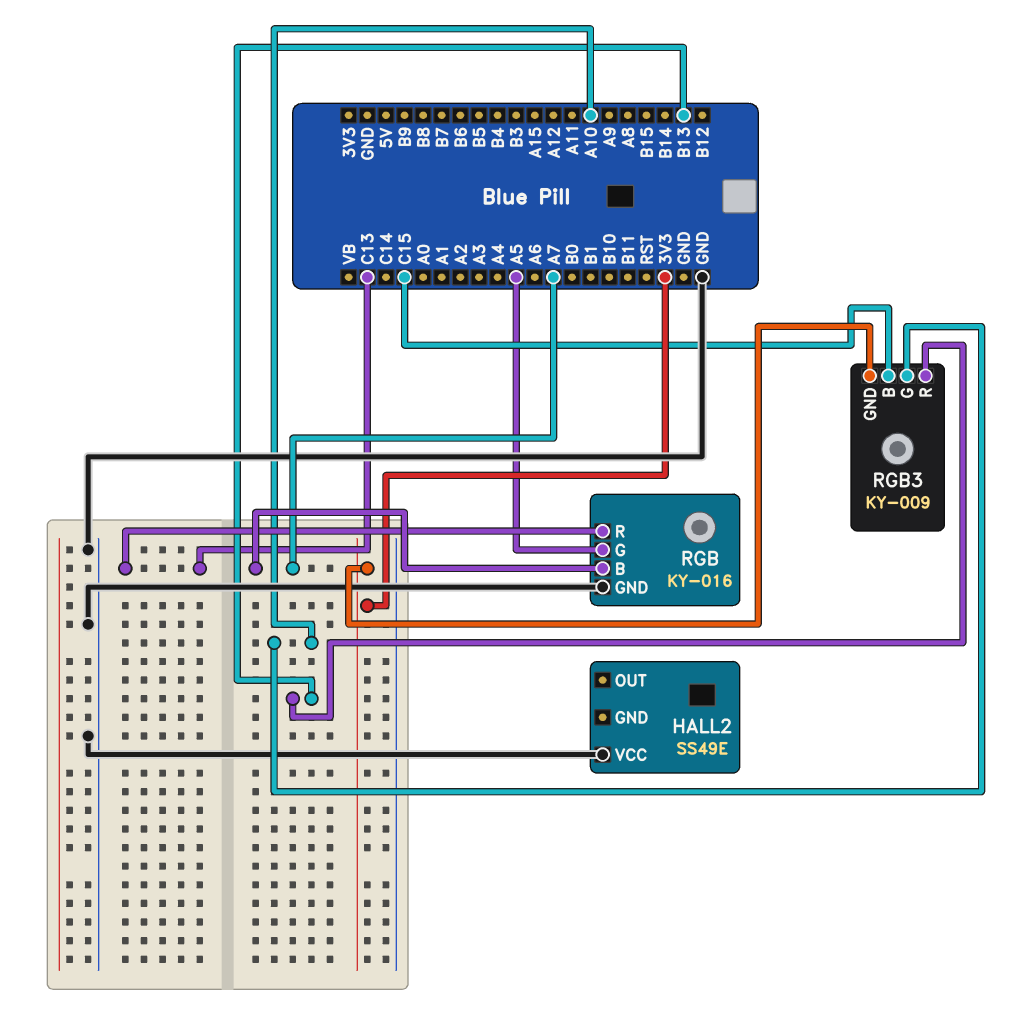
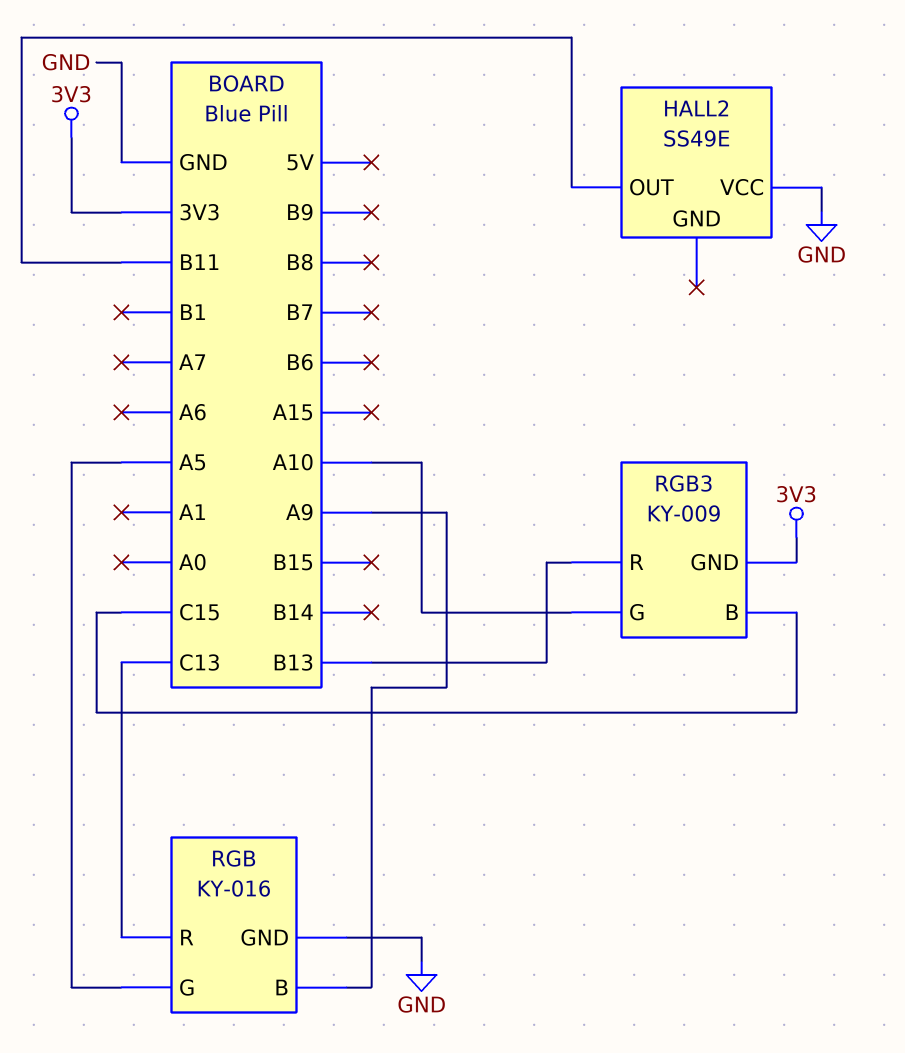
HALL2 pin OUT: none -> B11
RGB pin B: A7 -> A9

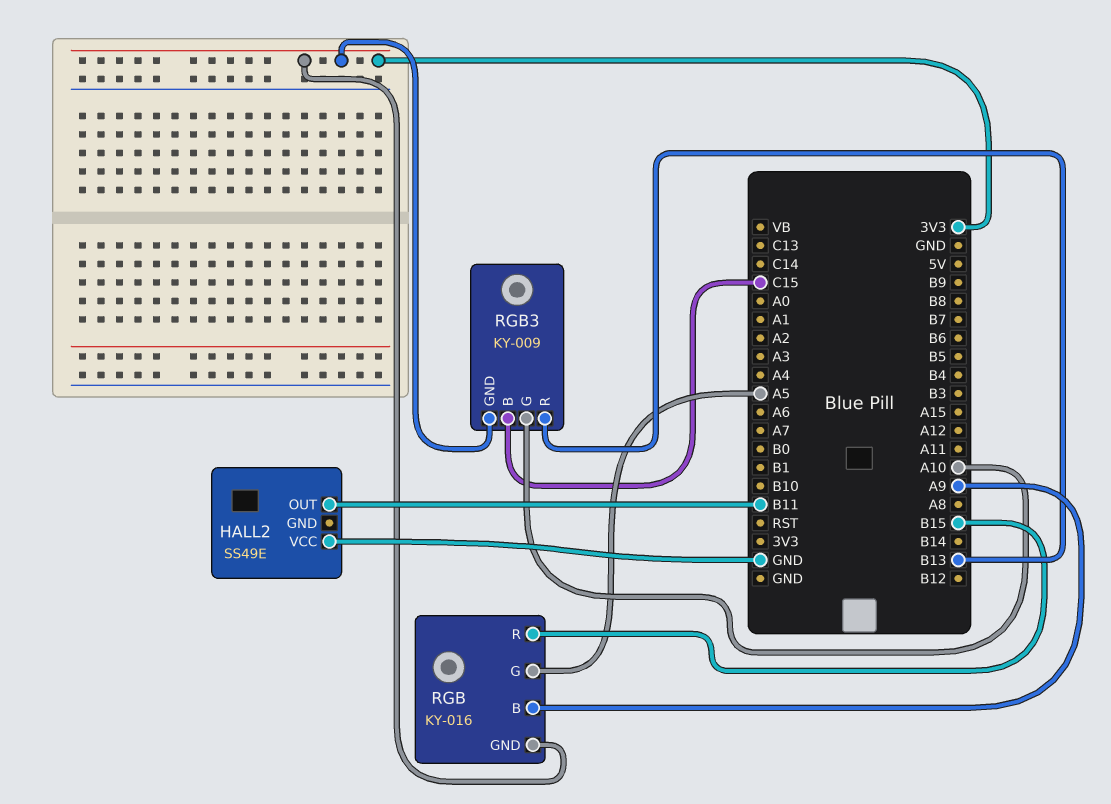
RGB pin GND: GND -> 3V3
RGB pin R: C13 -> B15

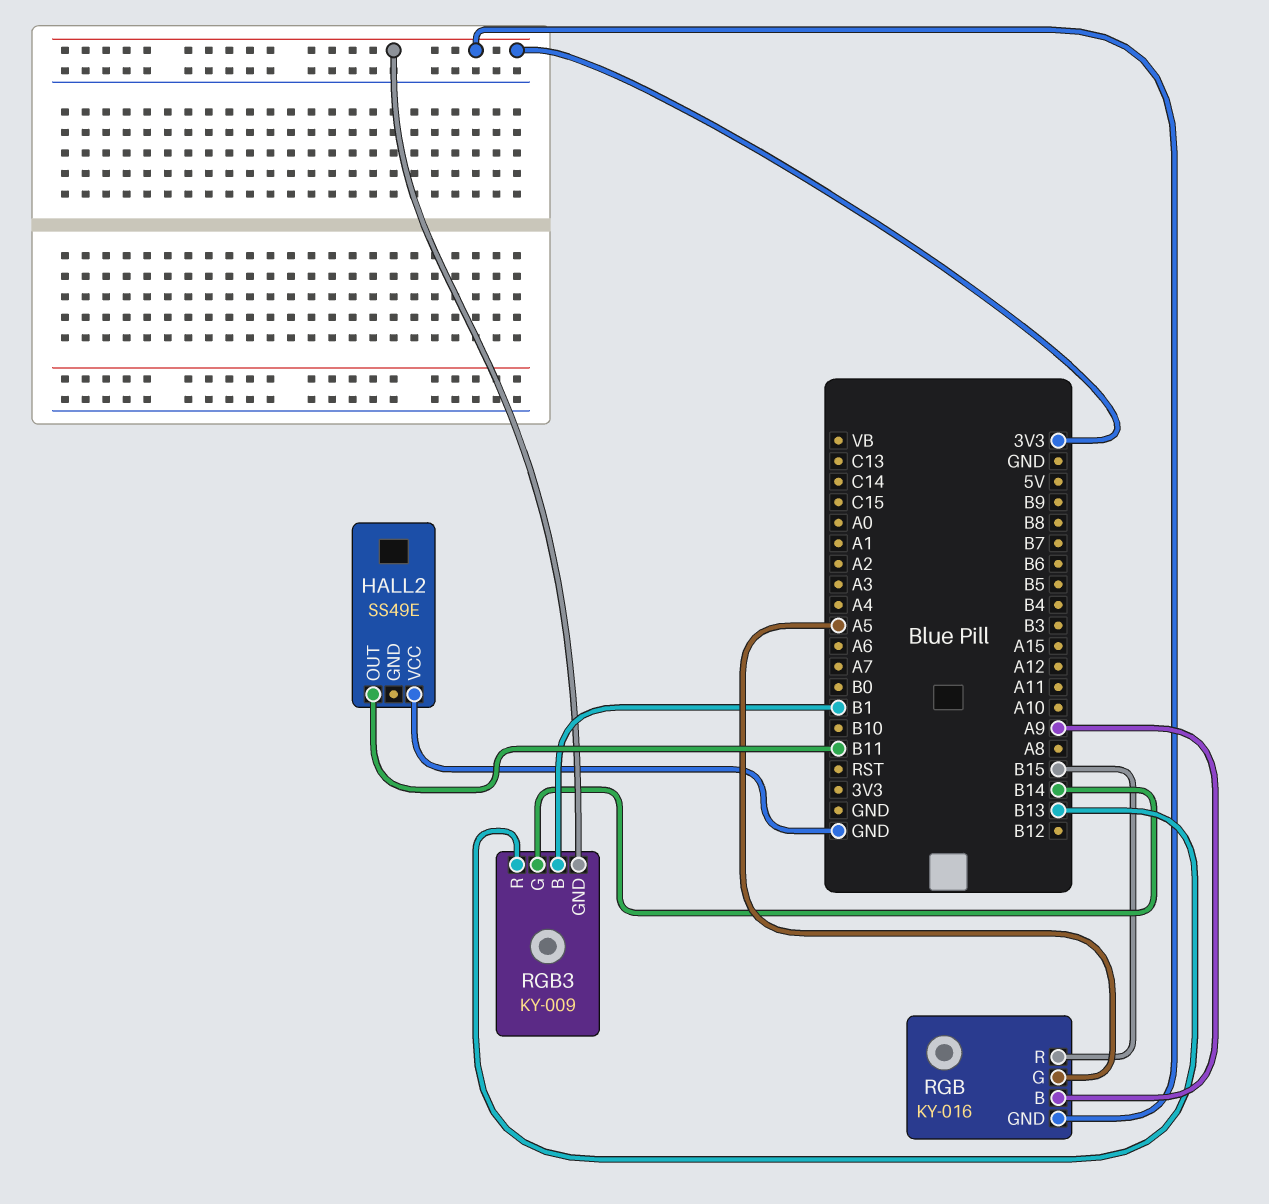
RGB3 pin B: C15 -> B1
RGB3 pin G: A10 -> B14

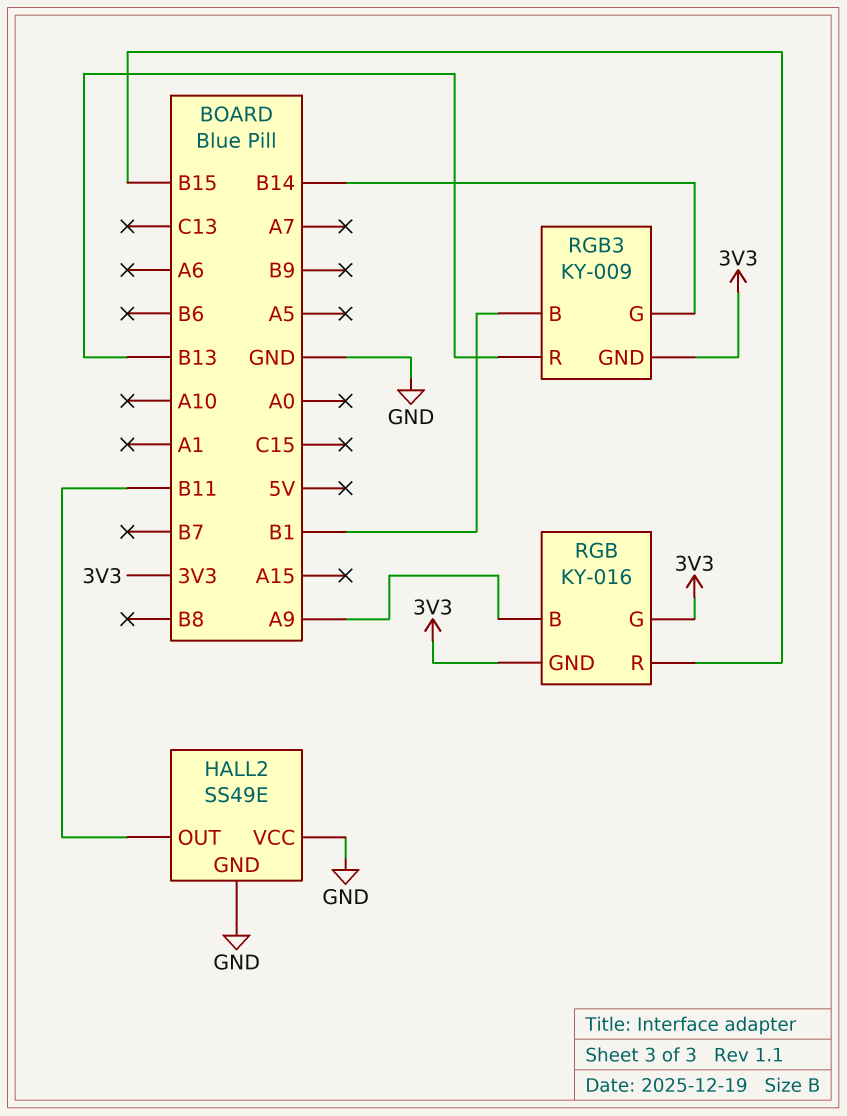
HALL2 pin GND: none -> GND
RGB pin G: A5 -> 3V3

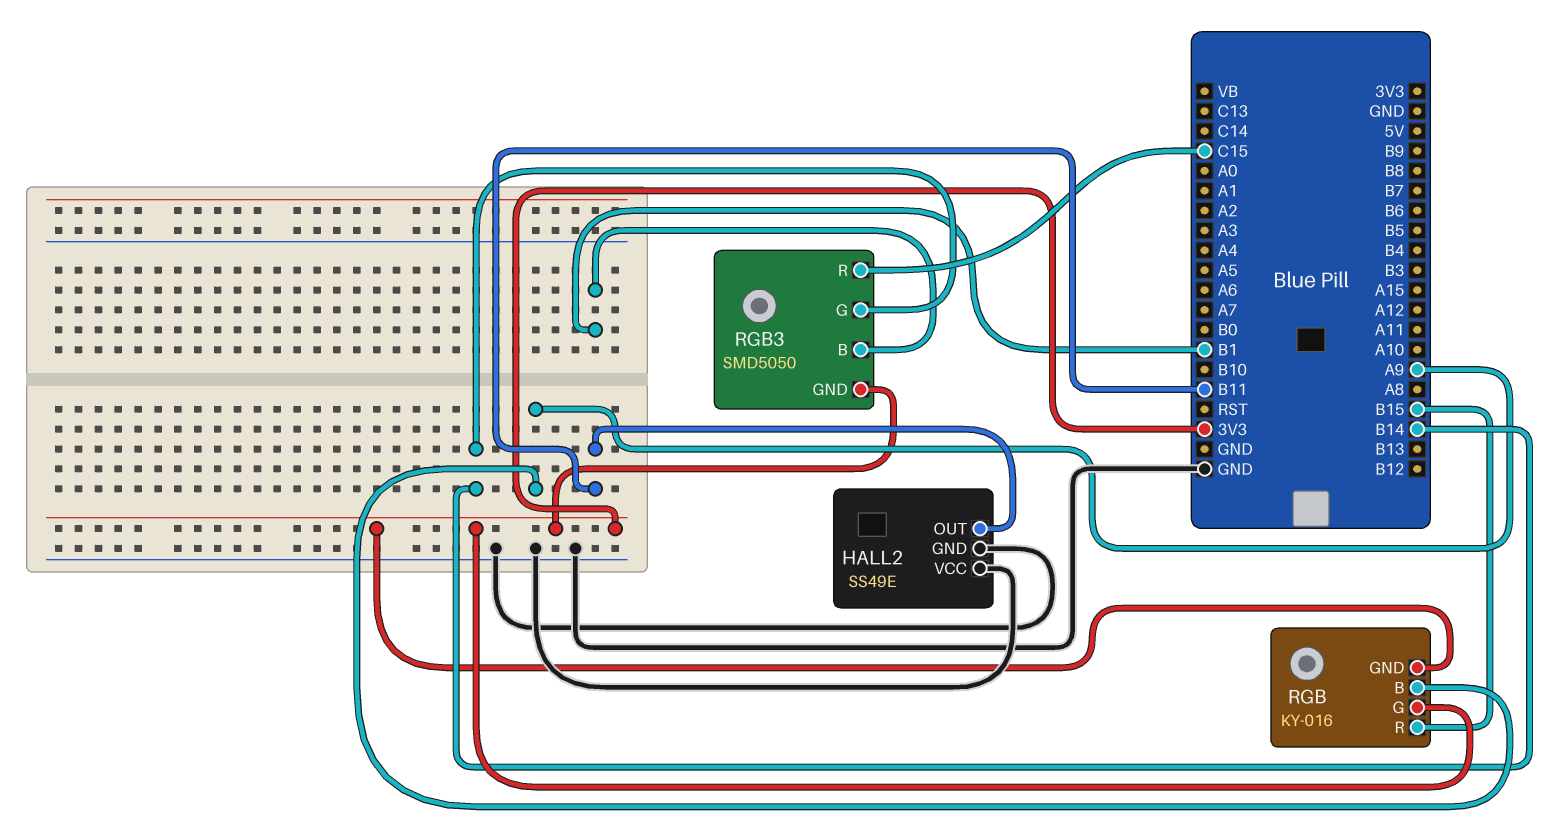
RGB3: KY-009 -> SMD5050
RGB3 pin R: B13 -> C15

